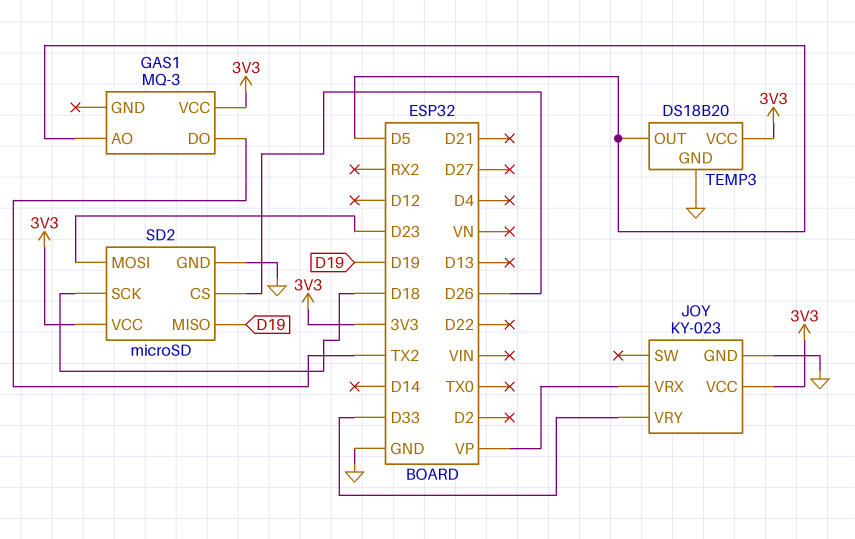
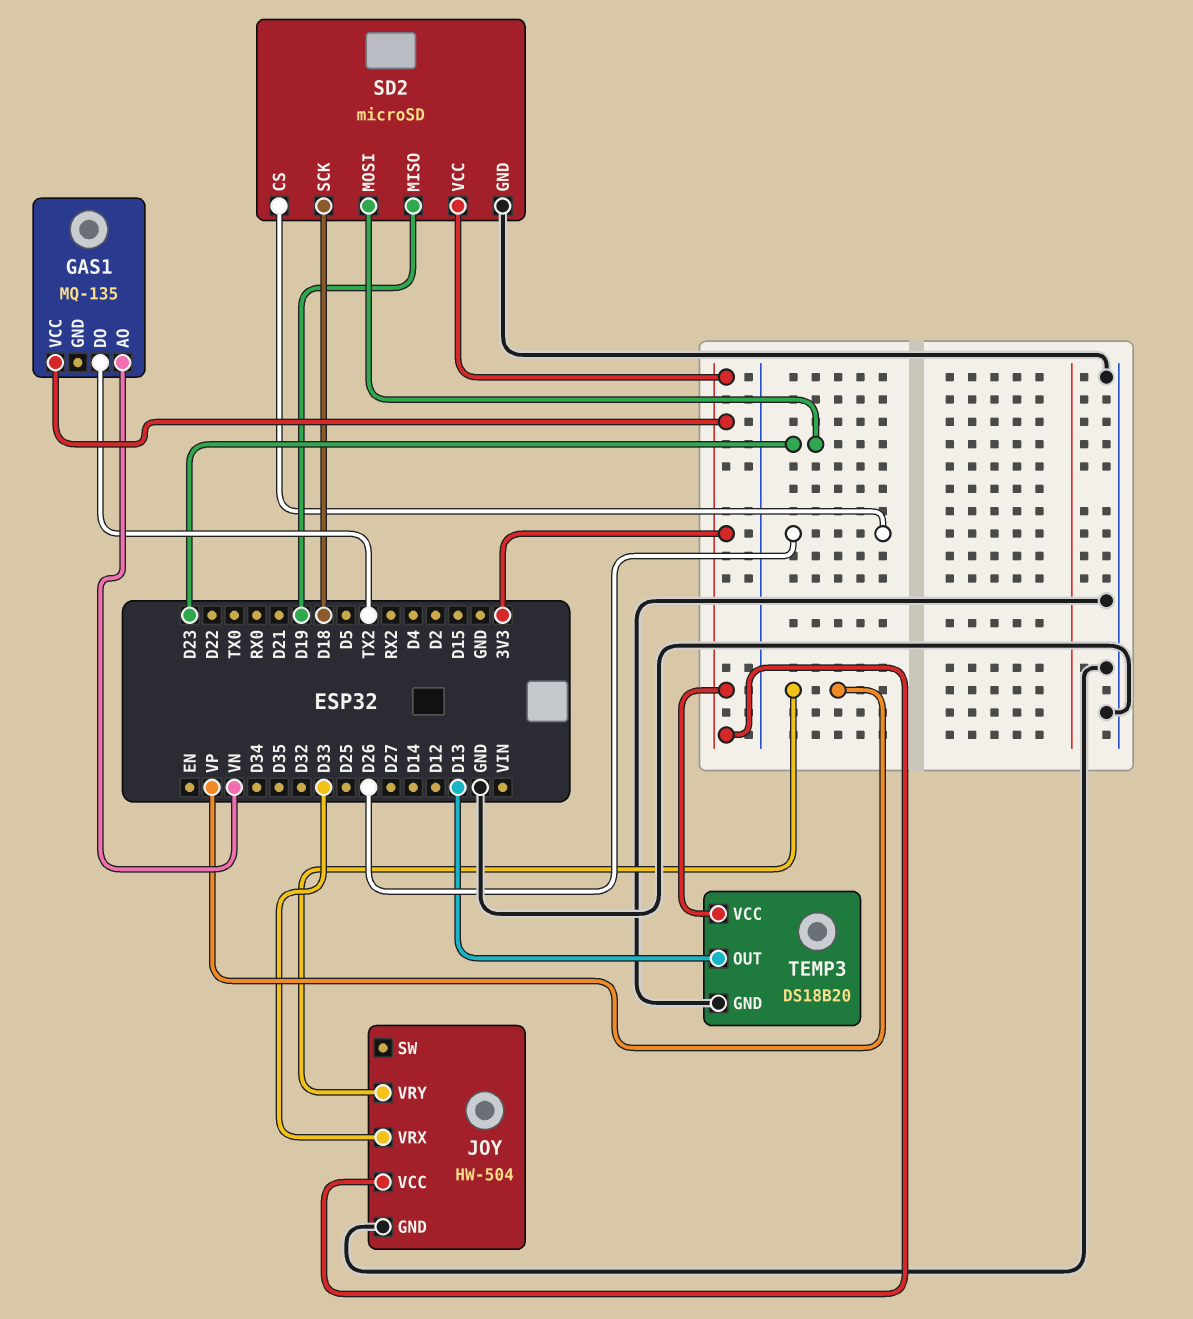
GAS1: MQ-3 -> MQ-135
GAS1 pin AO: D5 -> VN
JOY: KY-023 -> HW-504
JOY pin VRX: VP -> D33
JOY pin VRY: D33 -> VP
TEMP3 pin OUT: D5 -> D13

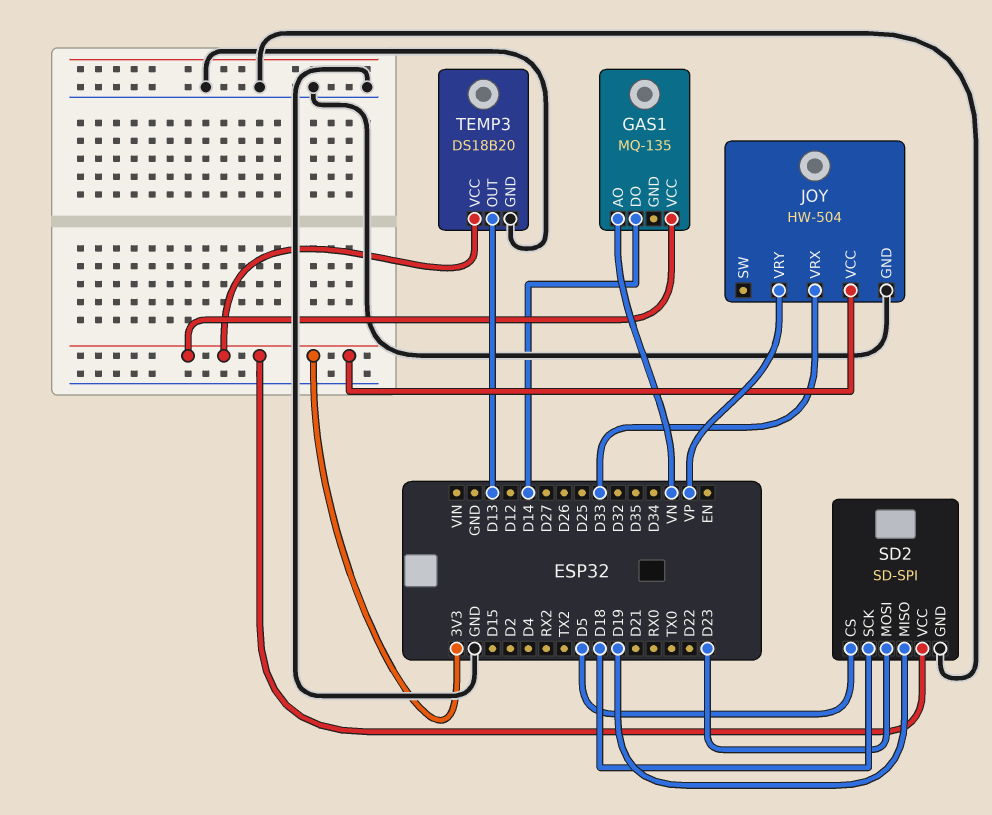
GAS1 pin DO: TX2 -> D14
SD2: microSD -> SD-SPI
SD2 pin CS: D26 -> D5

